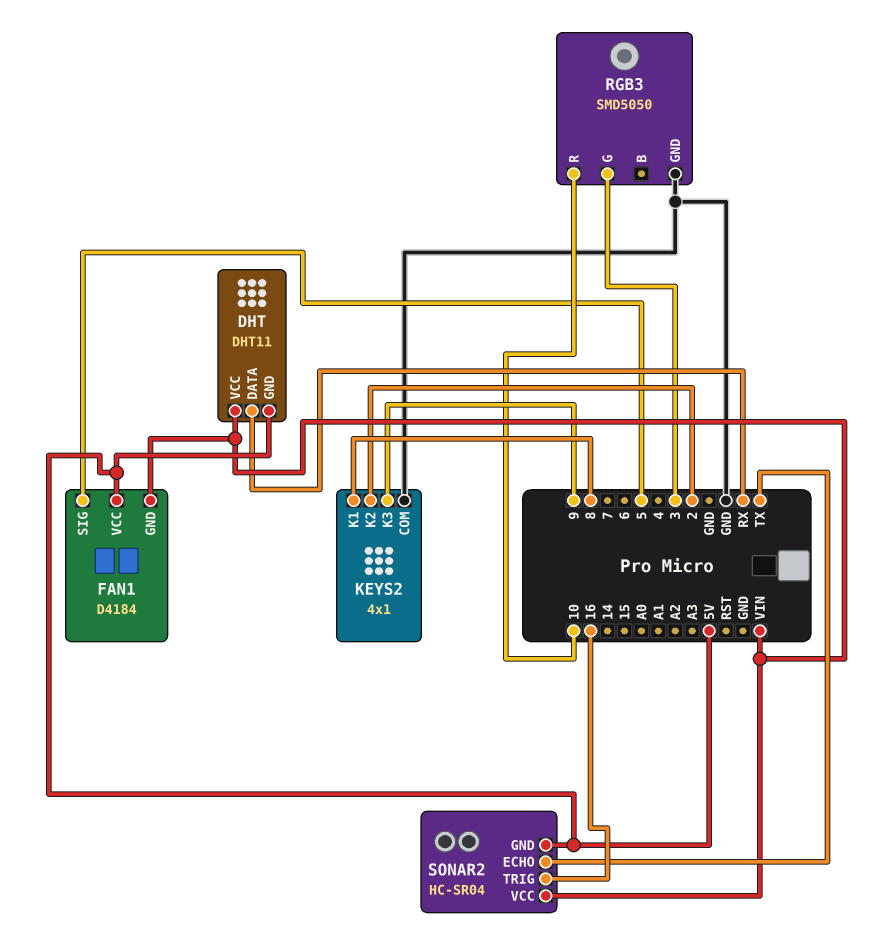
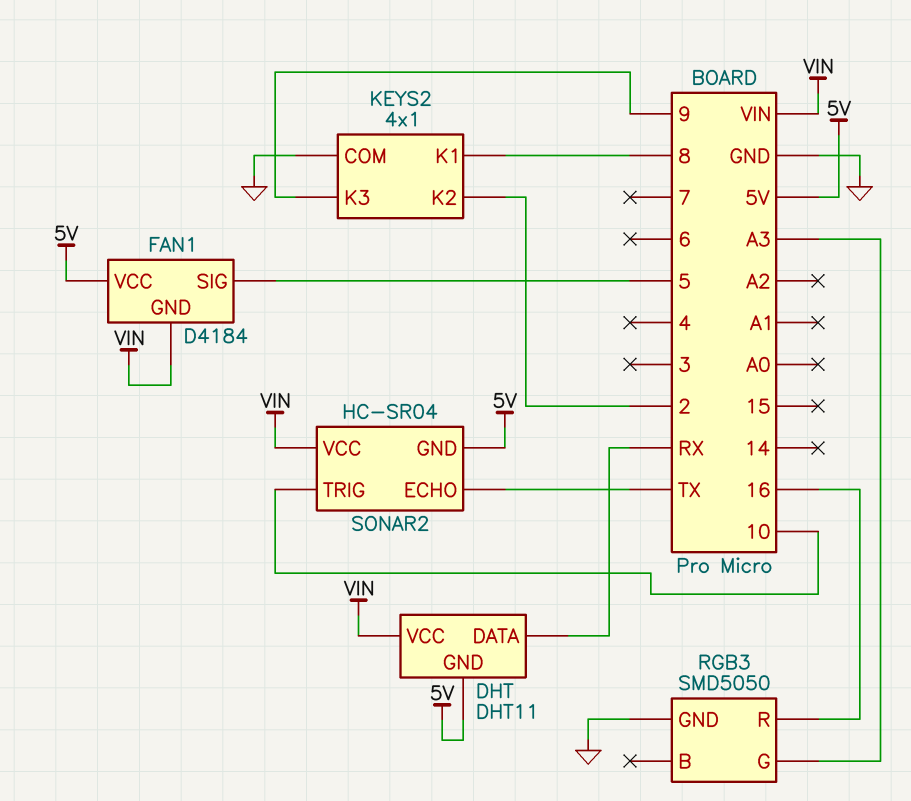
RGB3 pin G: 3 -> A3
RGB3 pin R: 10 -> 16
SONAR2 pin TRIG: 16 -> 10

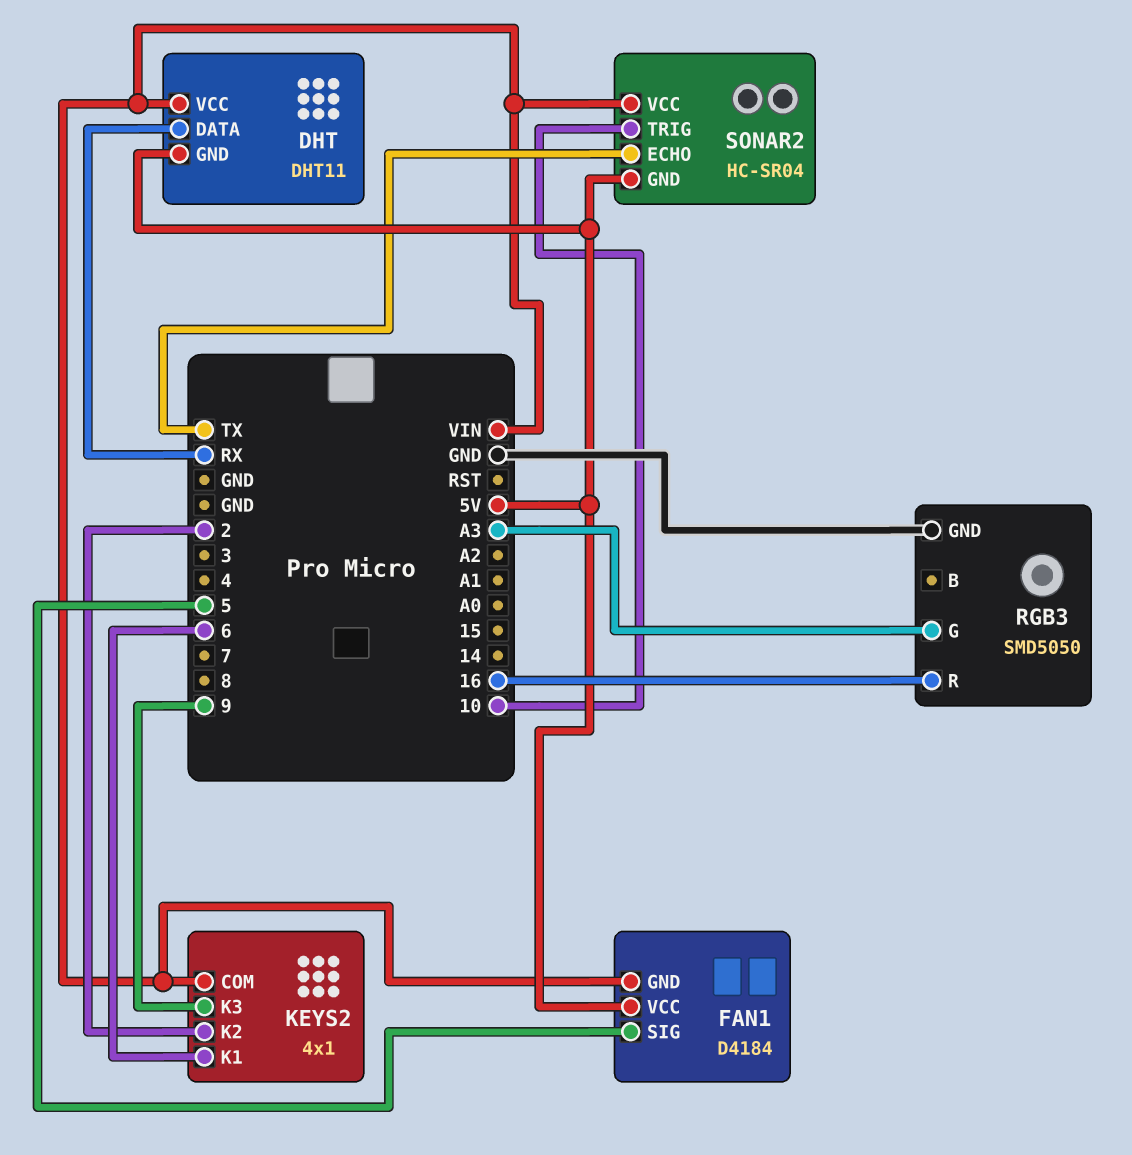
KEYS2 pin COM: GND -> VIN
KEYS2 pin K1: 8 -> 6

